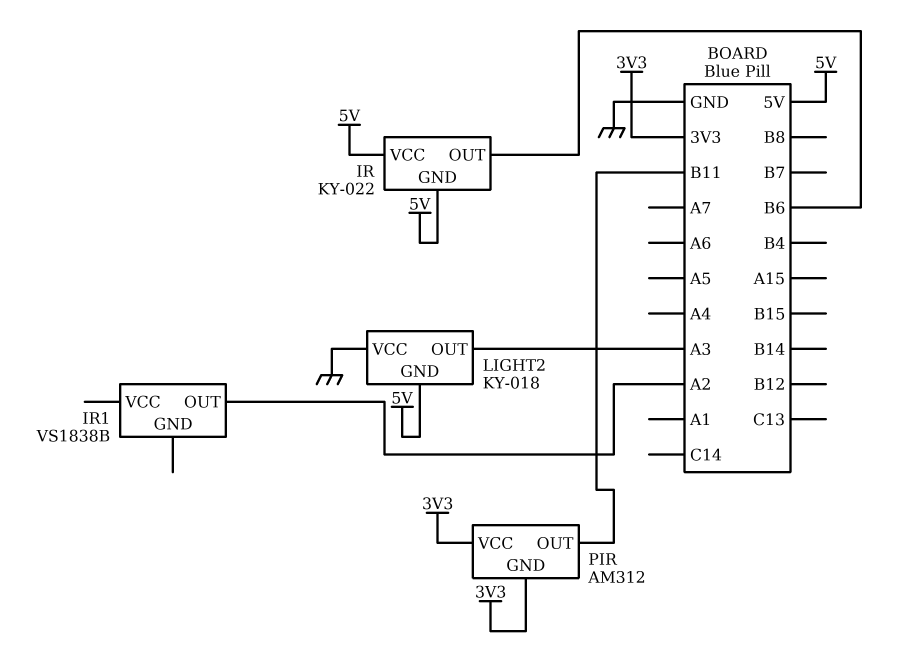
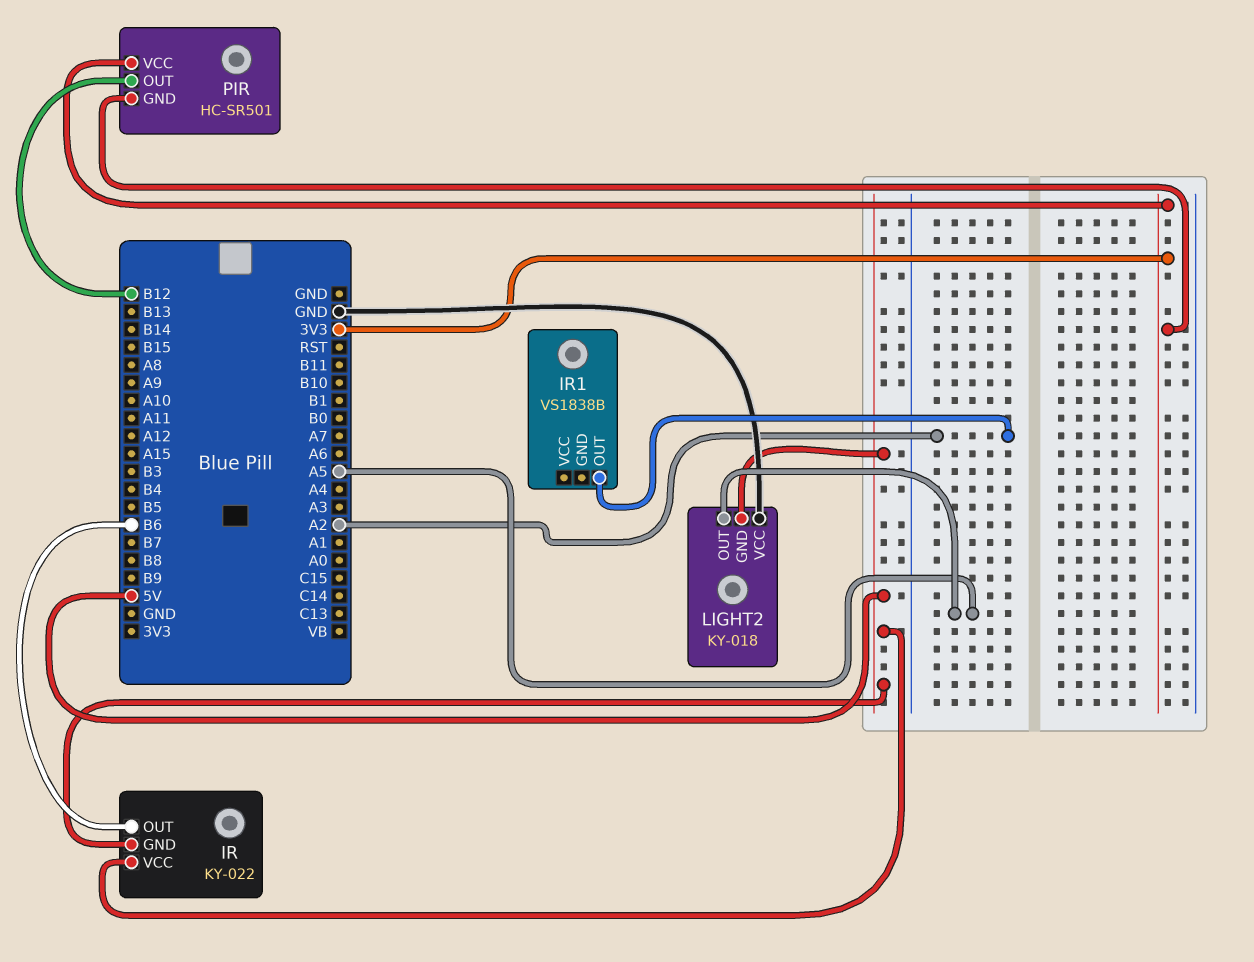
LIGHT2 pin OUT: A3 -> A5
PIR: AM312 -> HC-SR501
PIR pin OUT: B11 -> B12

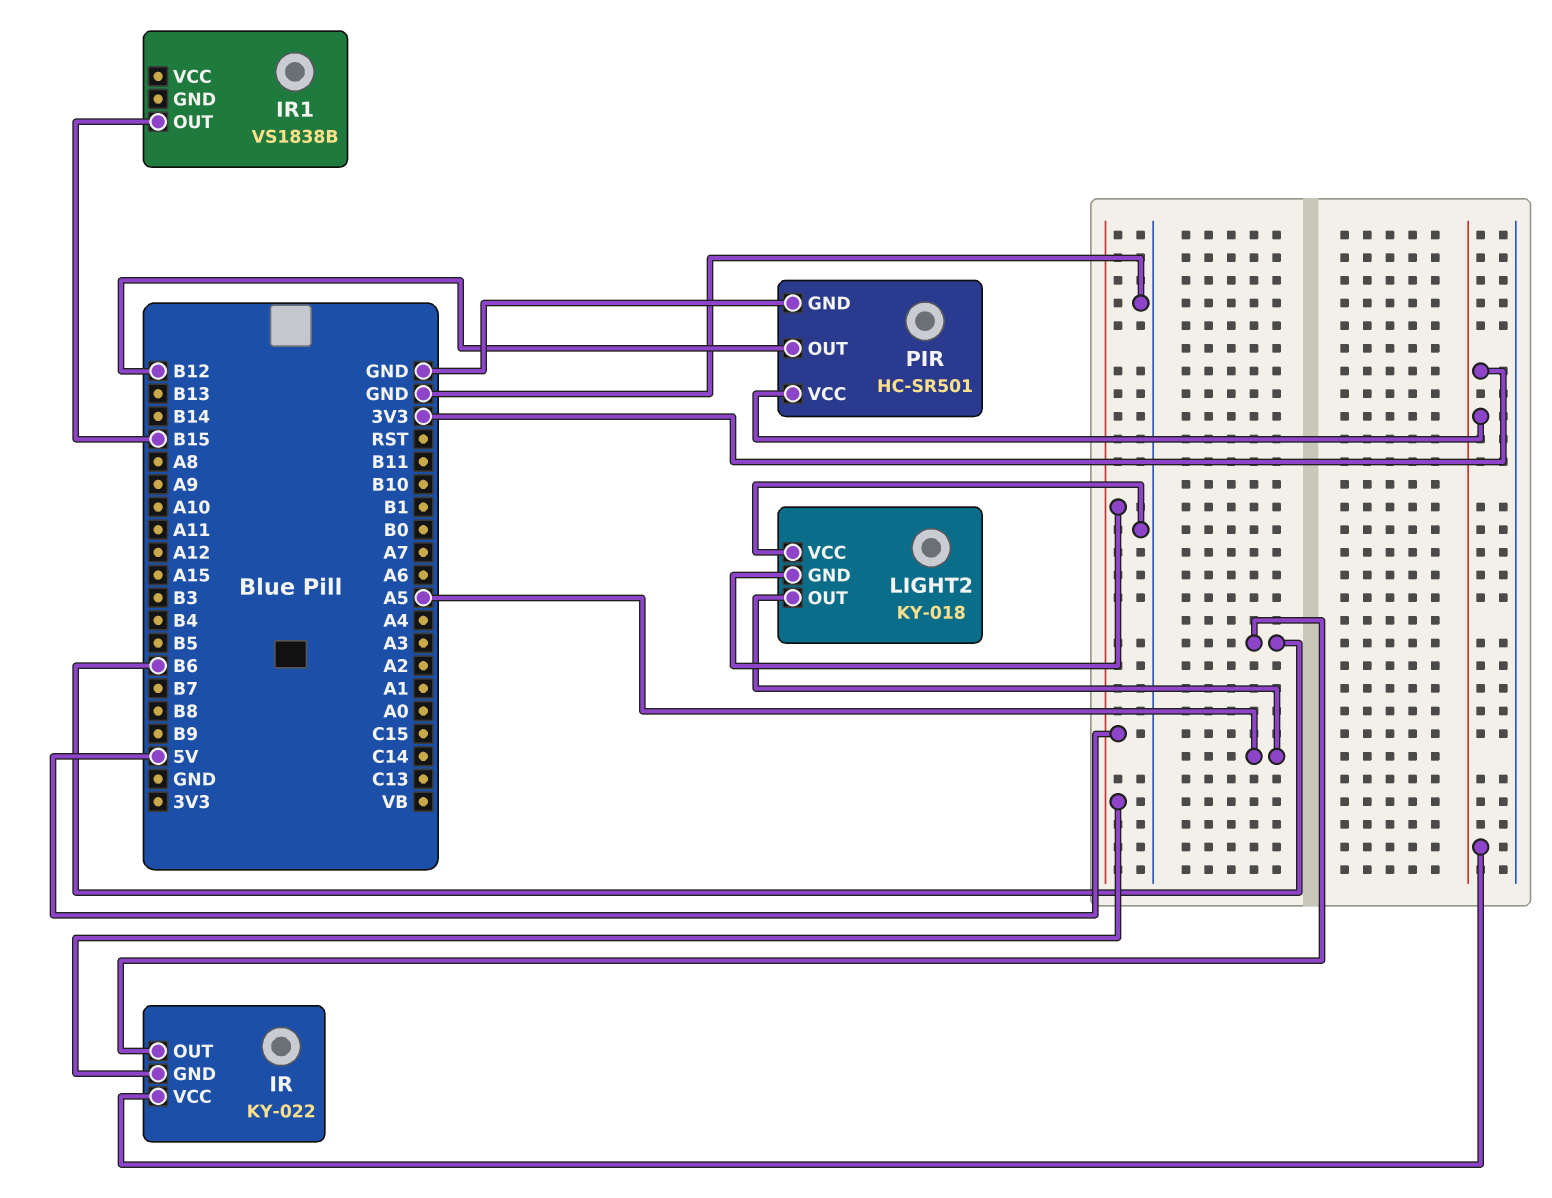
IR pin VCC: 5V -> 3V3
IR1 pin OUT: A2 -> B15
PIR pin GND: 3V3 -> GND

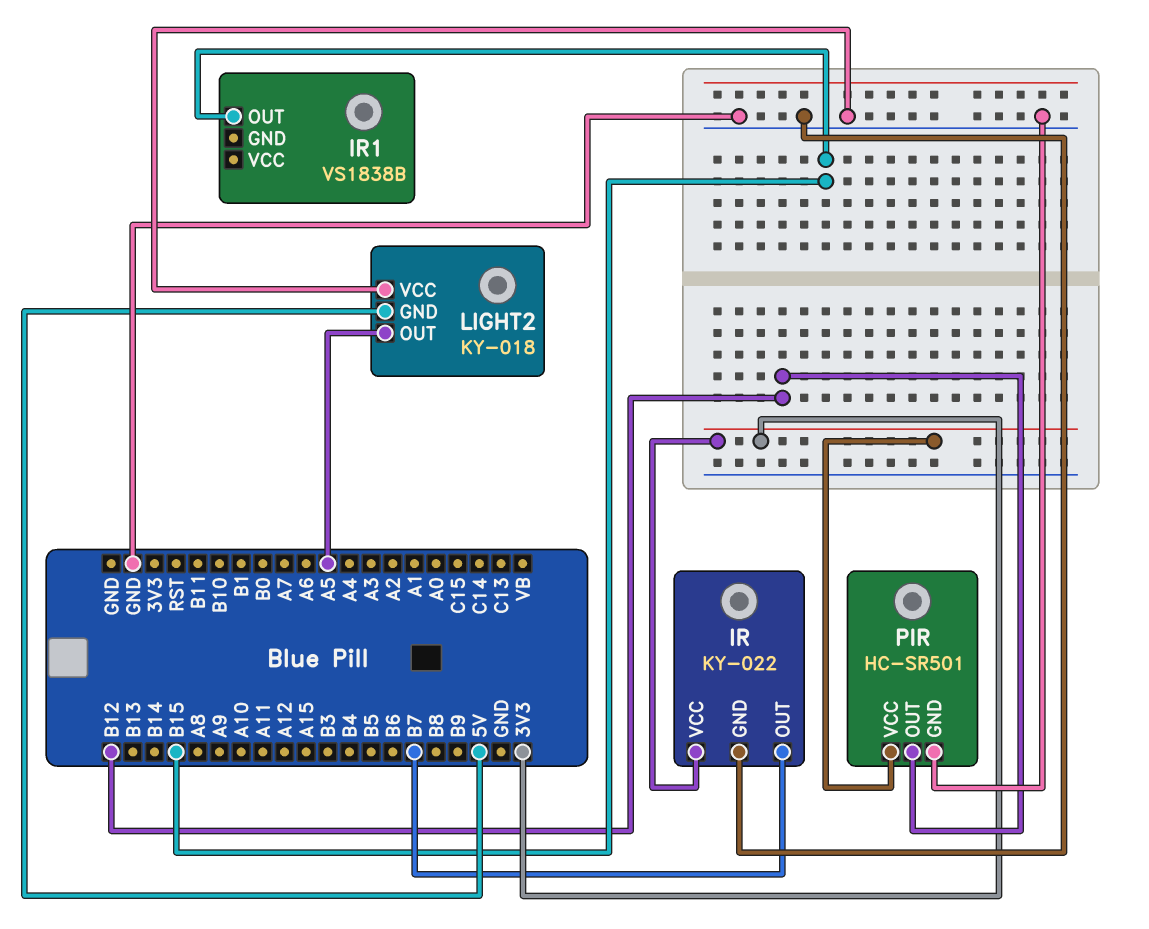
IR pin GND: 5V -> GND
IR pin OUT: B6 -> B7

